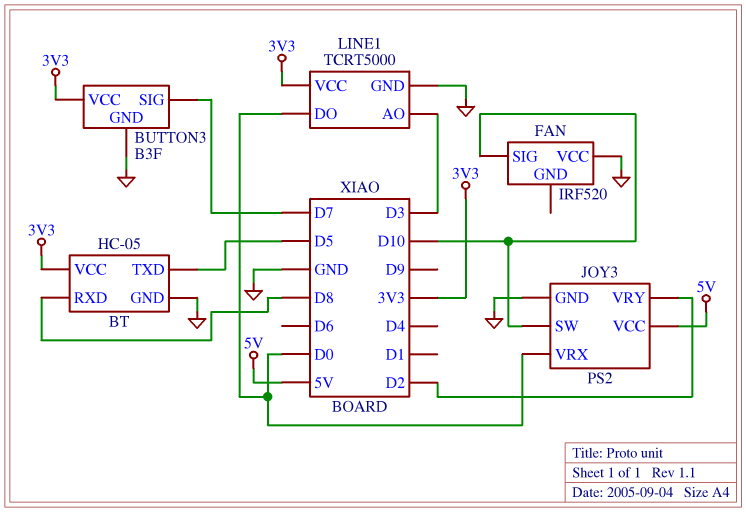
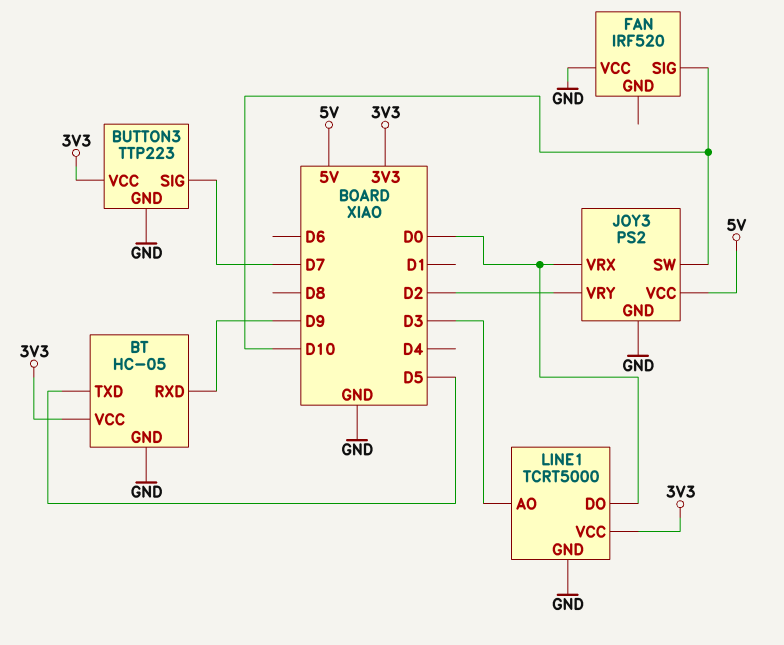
BT pin RXD: D8 -> D9
BUTTON3: B3F -> TTP223

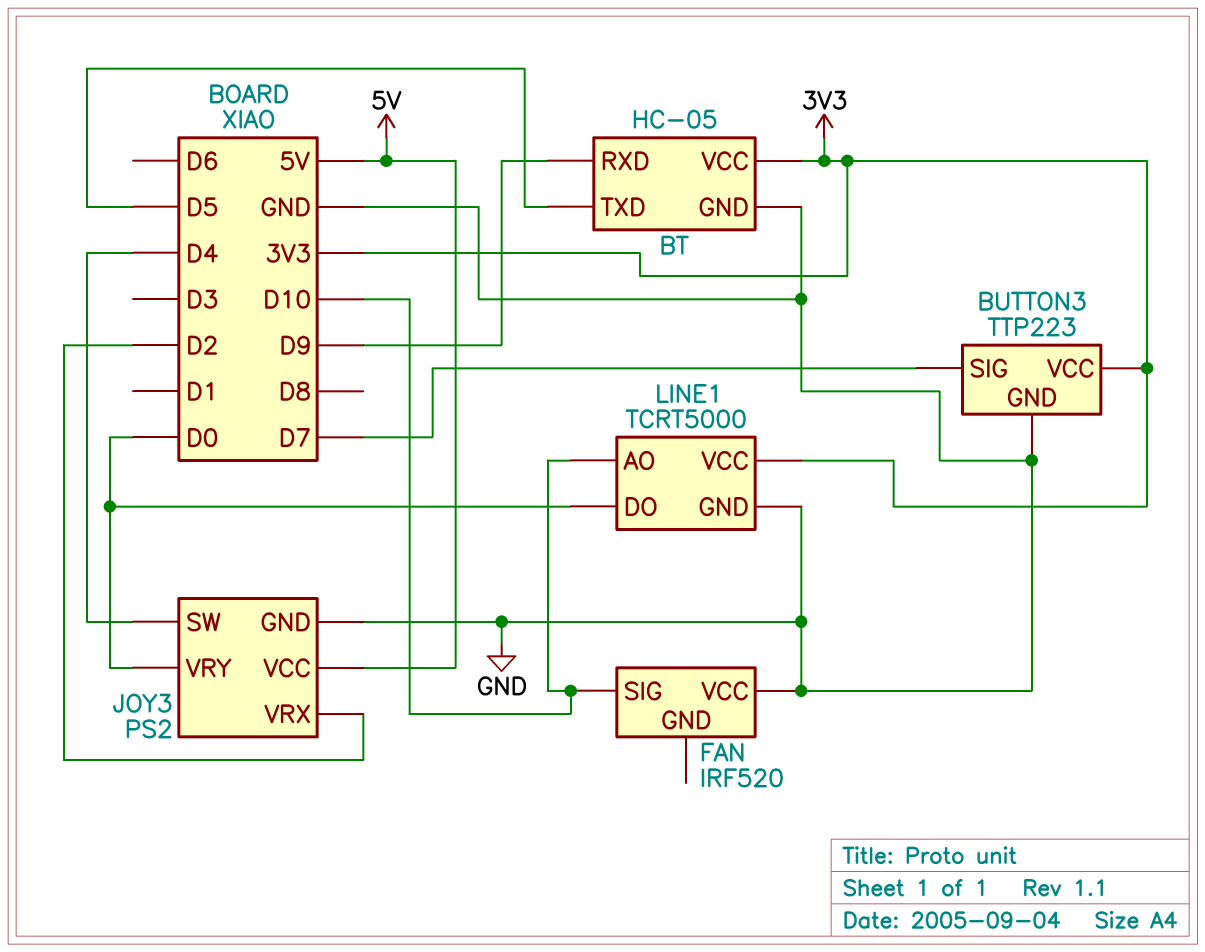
JOY3 pin SW: D10 -> D4
JOY3 pin VRX: D0 -> D2
JOY3 pin VRY: D2 -> D0
LINE1 pin AO: D3 -> D10

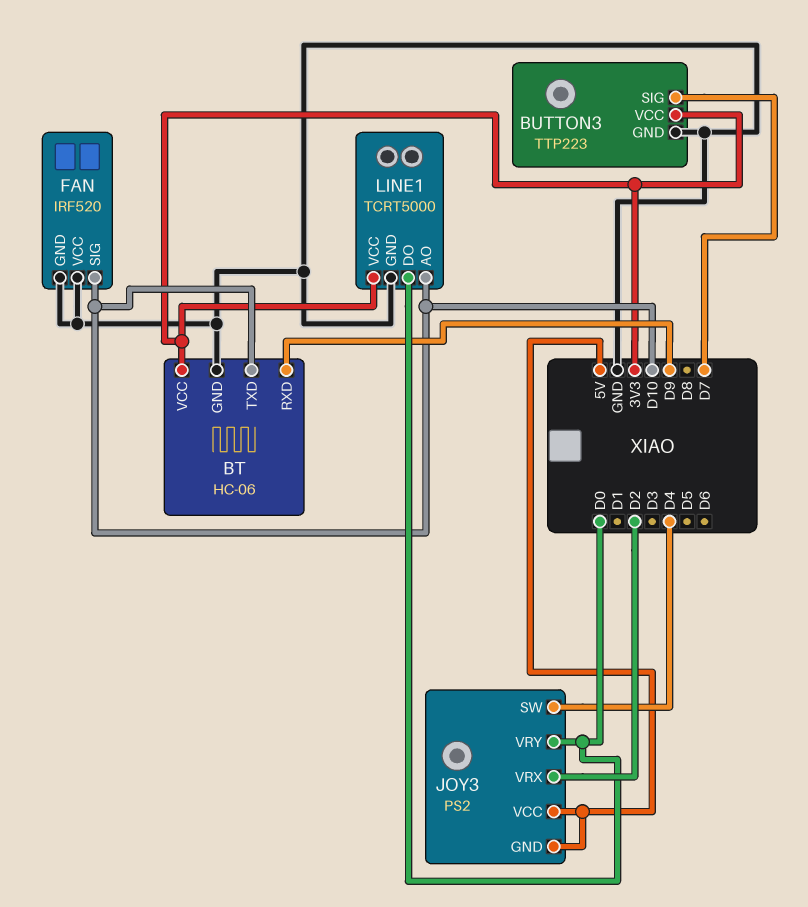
BT: HC-05 -> HC-06
BT pin TXD: D5 -> D10
FAN pin GND: none -> GND
JOY3 pin GND: GND -> 5V

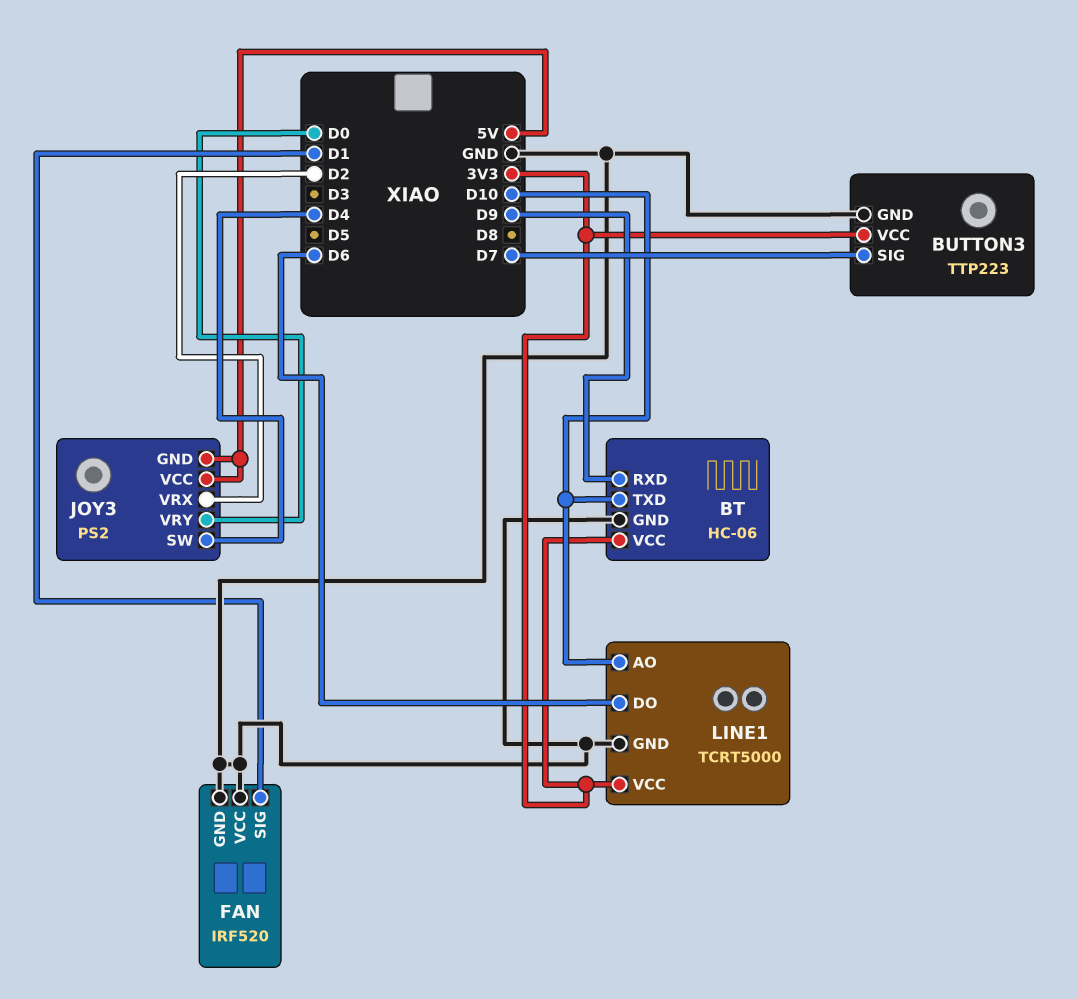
FAN pin SIG: D10 -> D1
LINE1 pin DO: D0 -> D6

